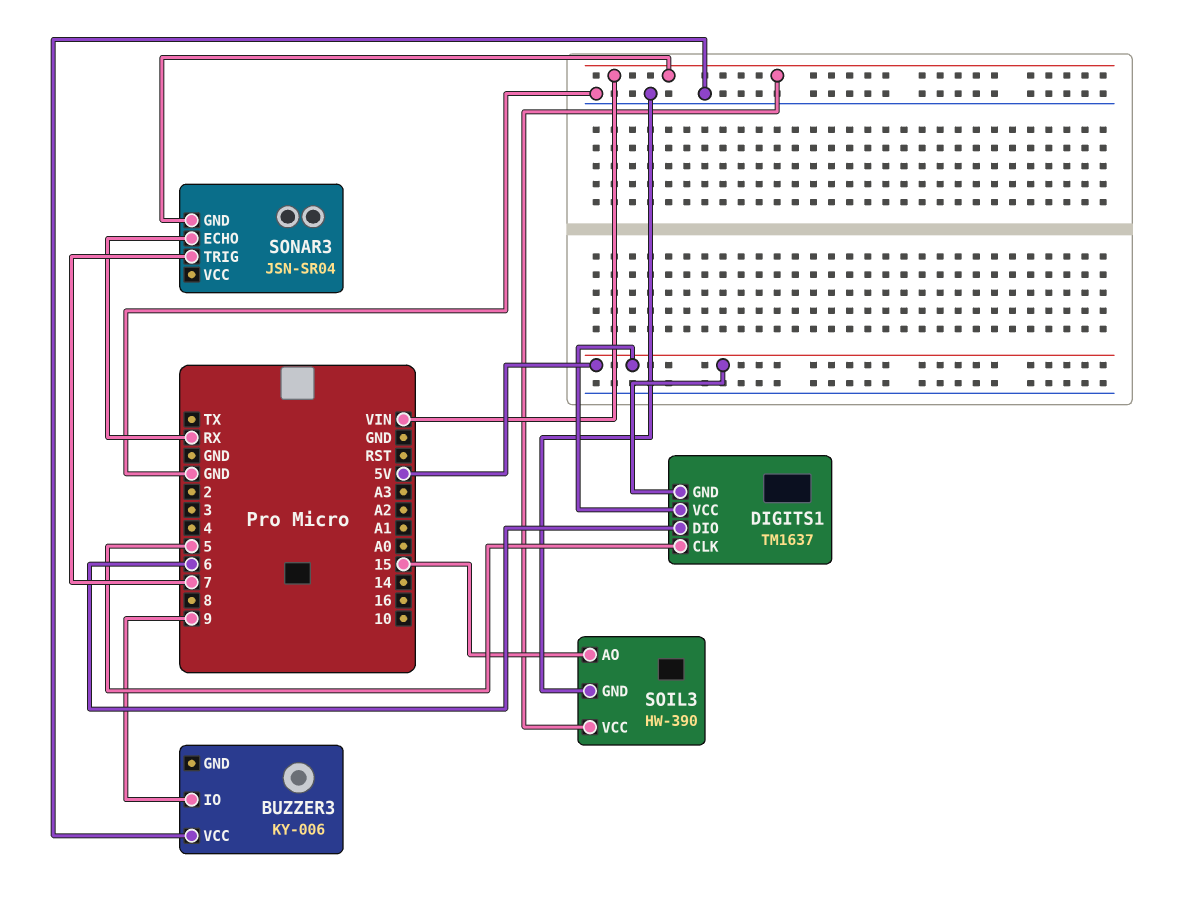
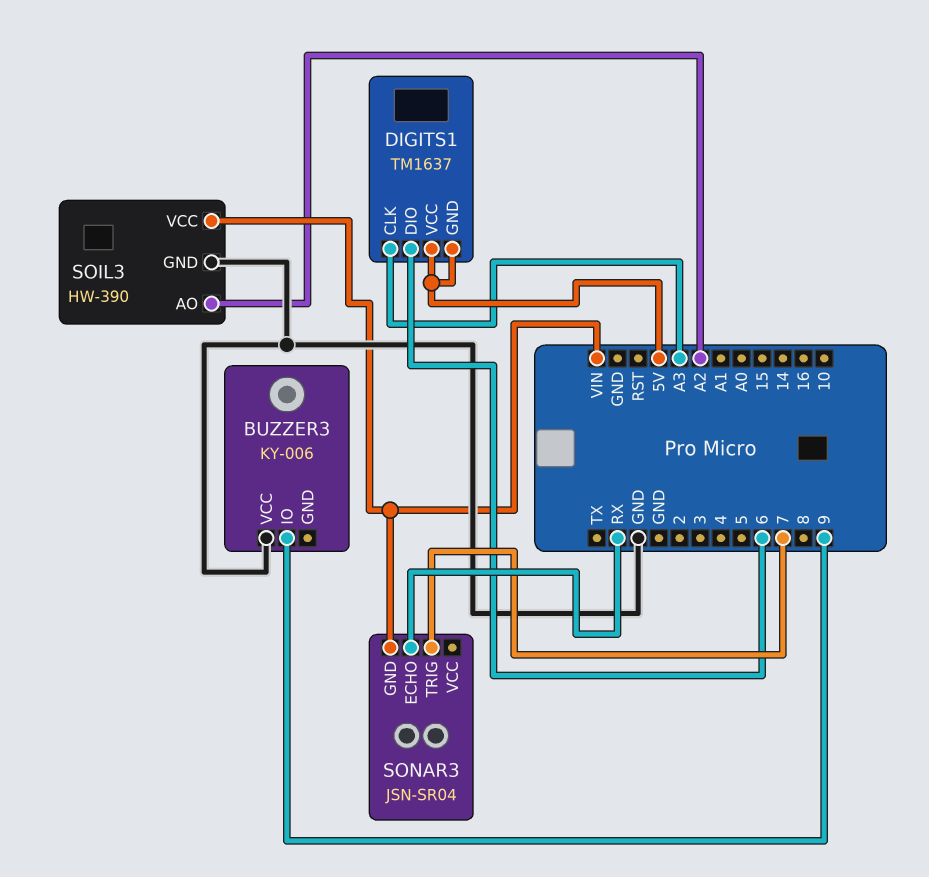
DIGITS1 pin CLK: 5 -> A3
SOIL3 pin AO: 15 -> A2

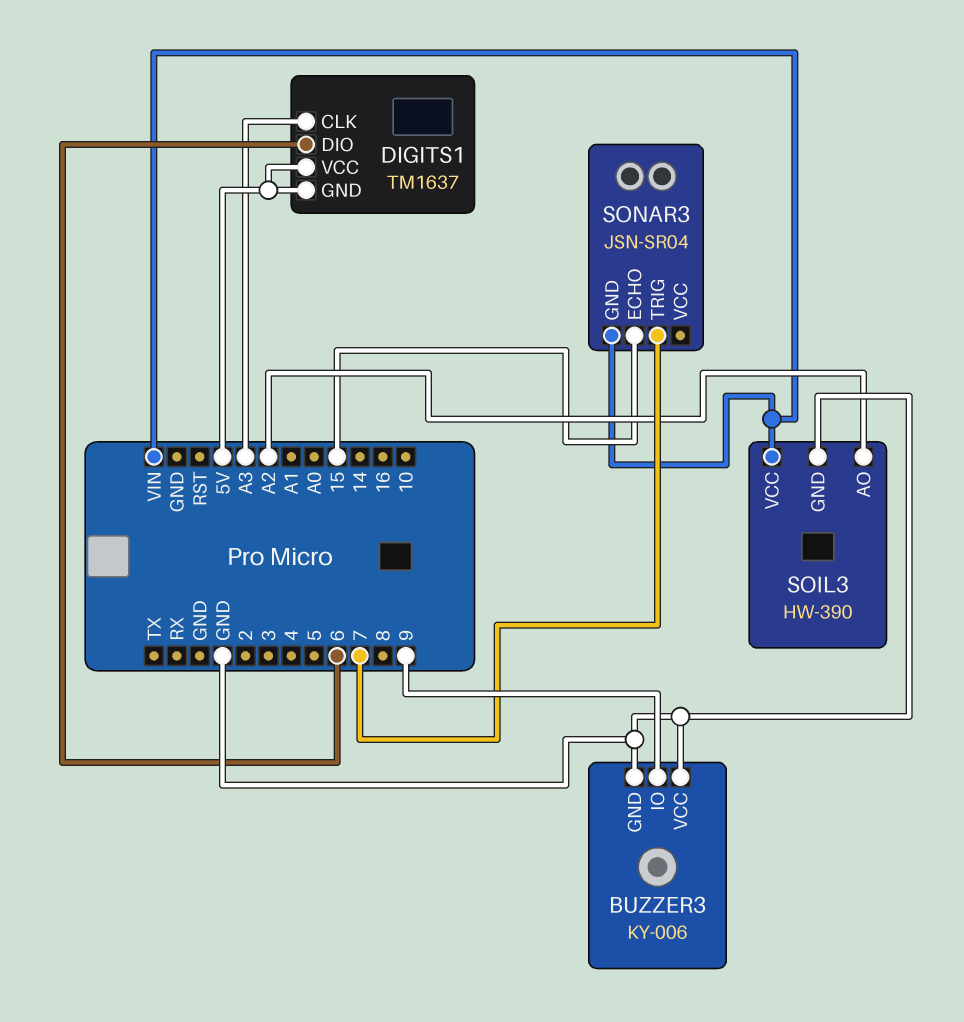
BUZZER3 pin GND: none -> GND
SONAR3 pin ECHO: RX -> 15

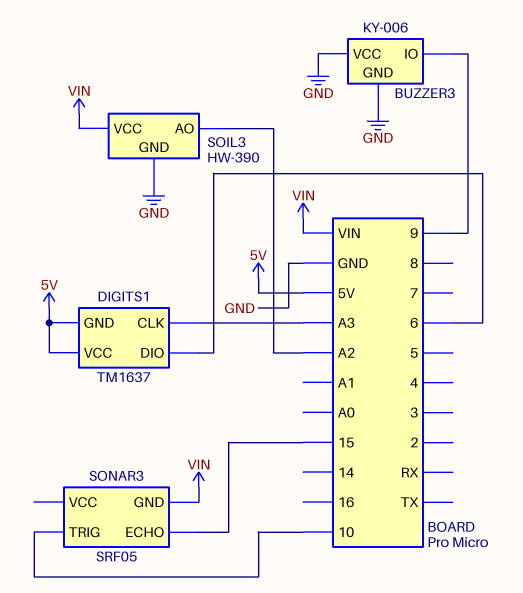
SONAR3: JSN-SR04 -> SRF05
SONAR3 pin TRIG: 7 -> 10

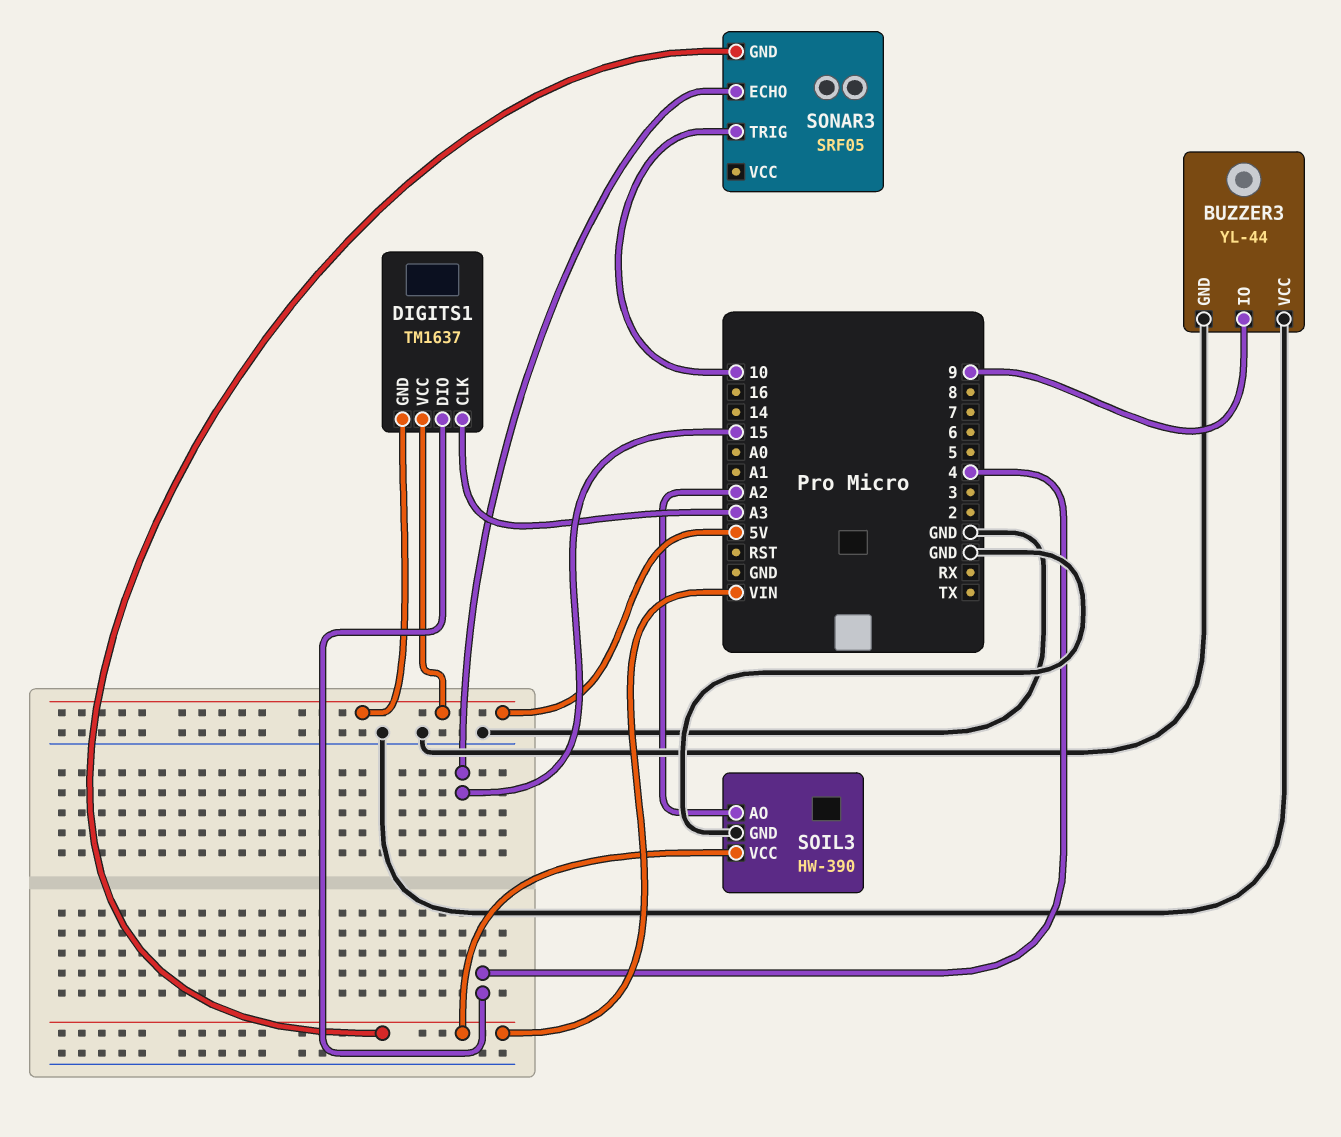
BUZZER3: KY-006 -> YL-44
DIGITS1 pin DIO: 6 -> 4

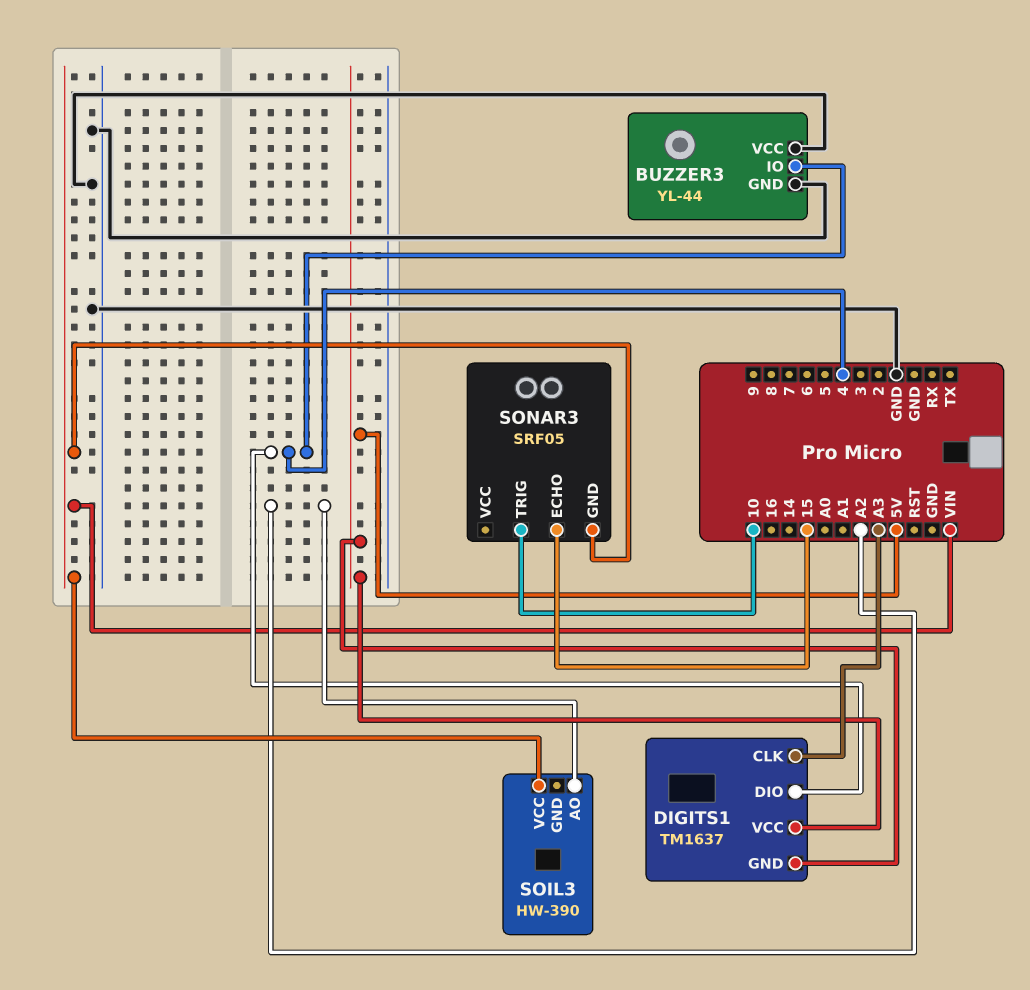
BUZZER3 pin IO: 9 -> 4
SOIL3 pin GND: GND -> none

